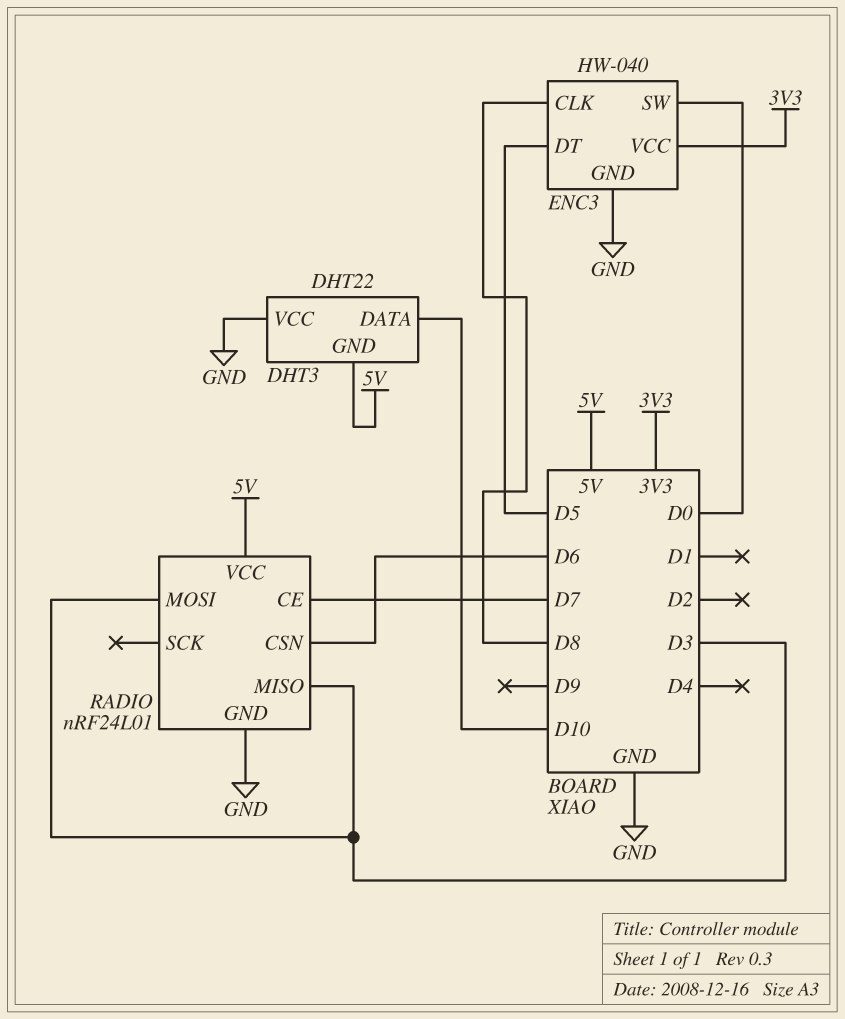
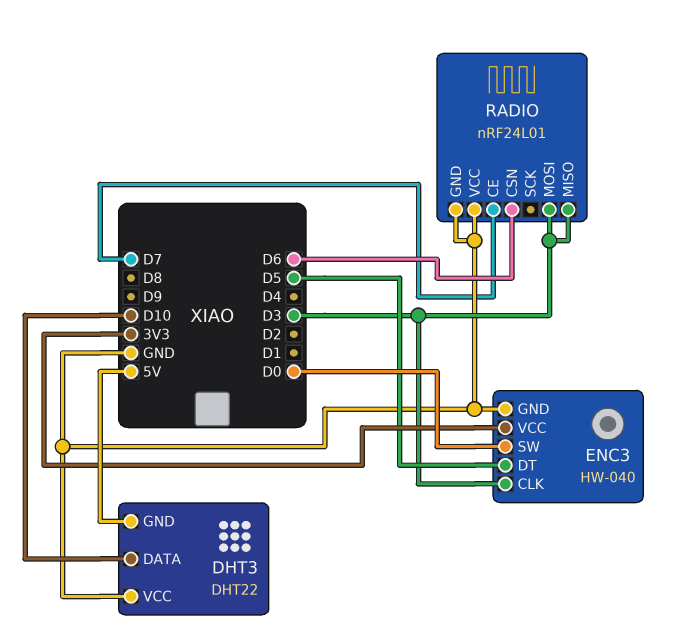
ENC3 pin CLK: D8 -> D3
RADIO pin VCC: 5V -> GND

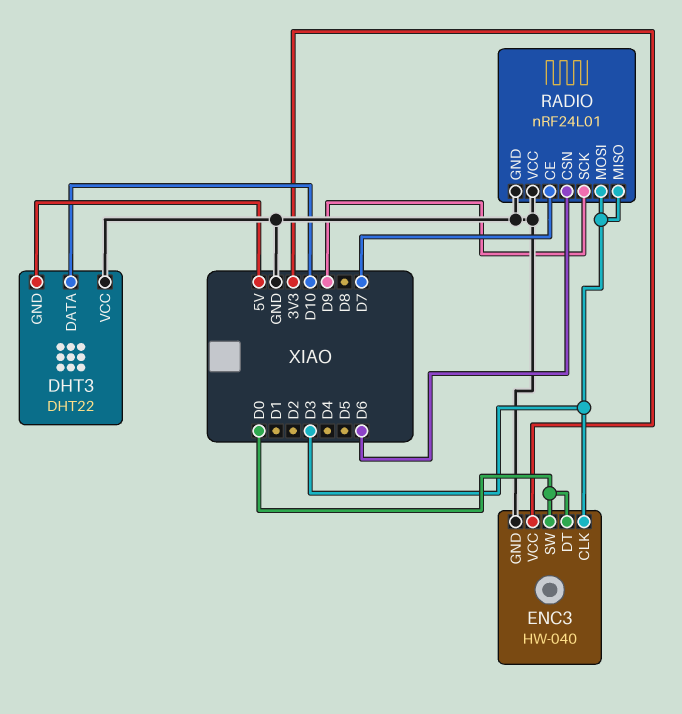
ENC3 pin DT: D5 -> D0
RADIO pin SCK: none -> D9

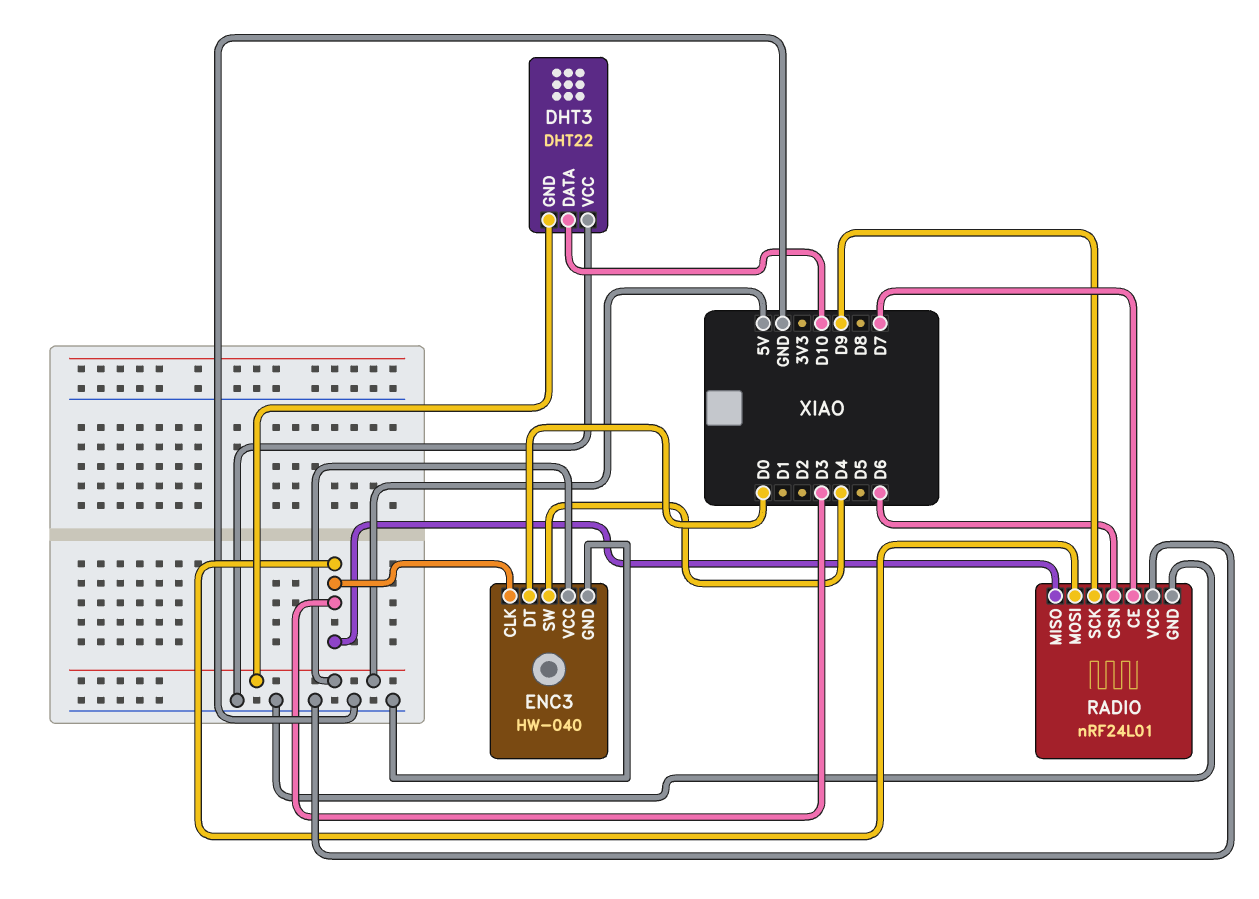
ENC3 pin SW: D0 -> D4
ENC3 pin VCC: 3V3 -> 5V

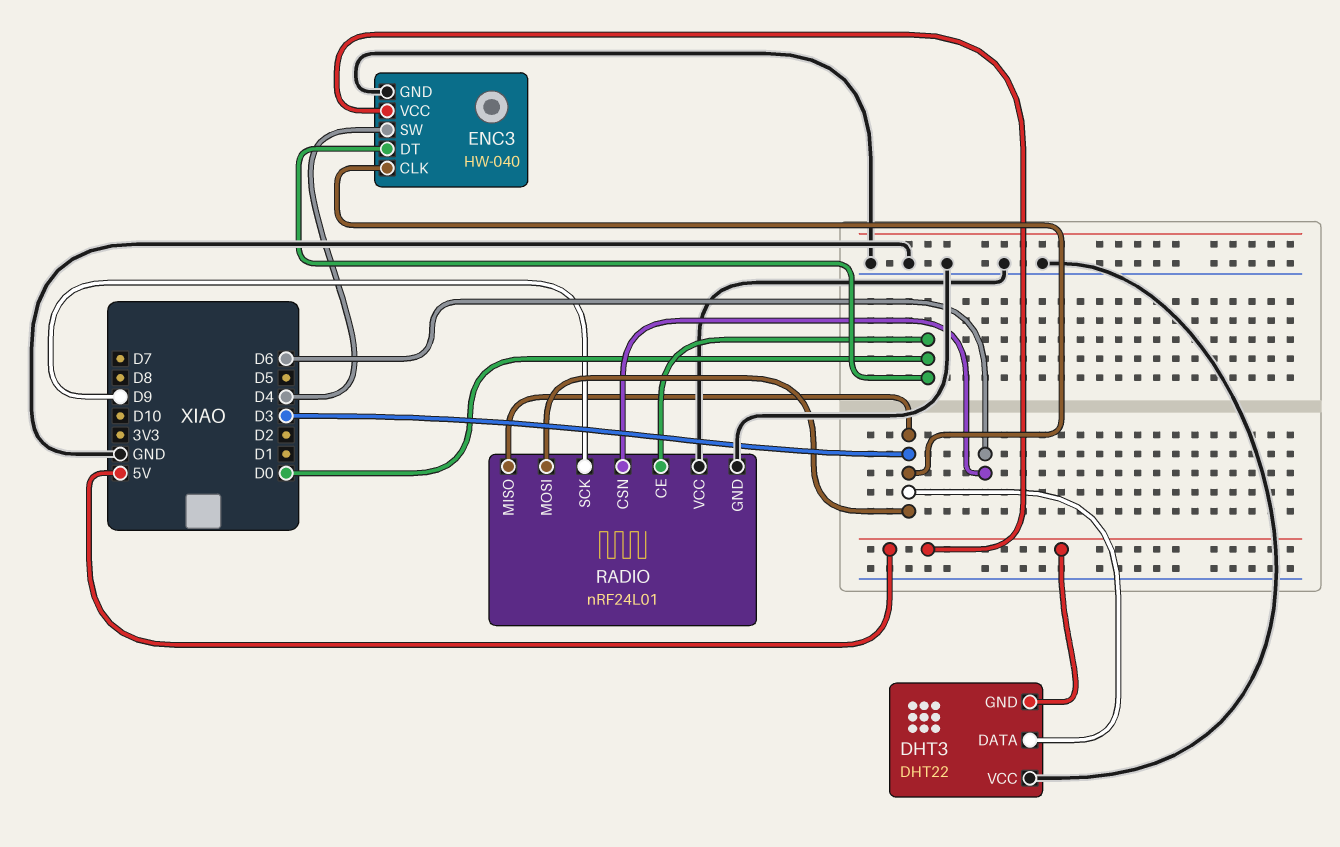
DHT3 pin DATA: D10 -> D3
RADIO pin CE: D7 -> D0

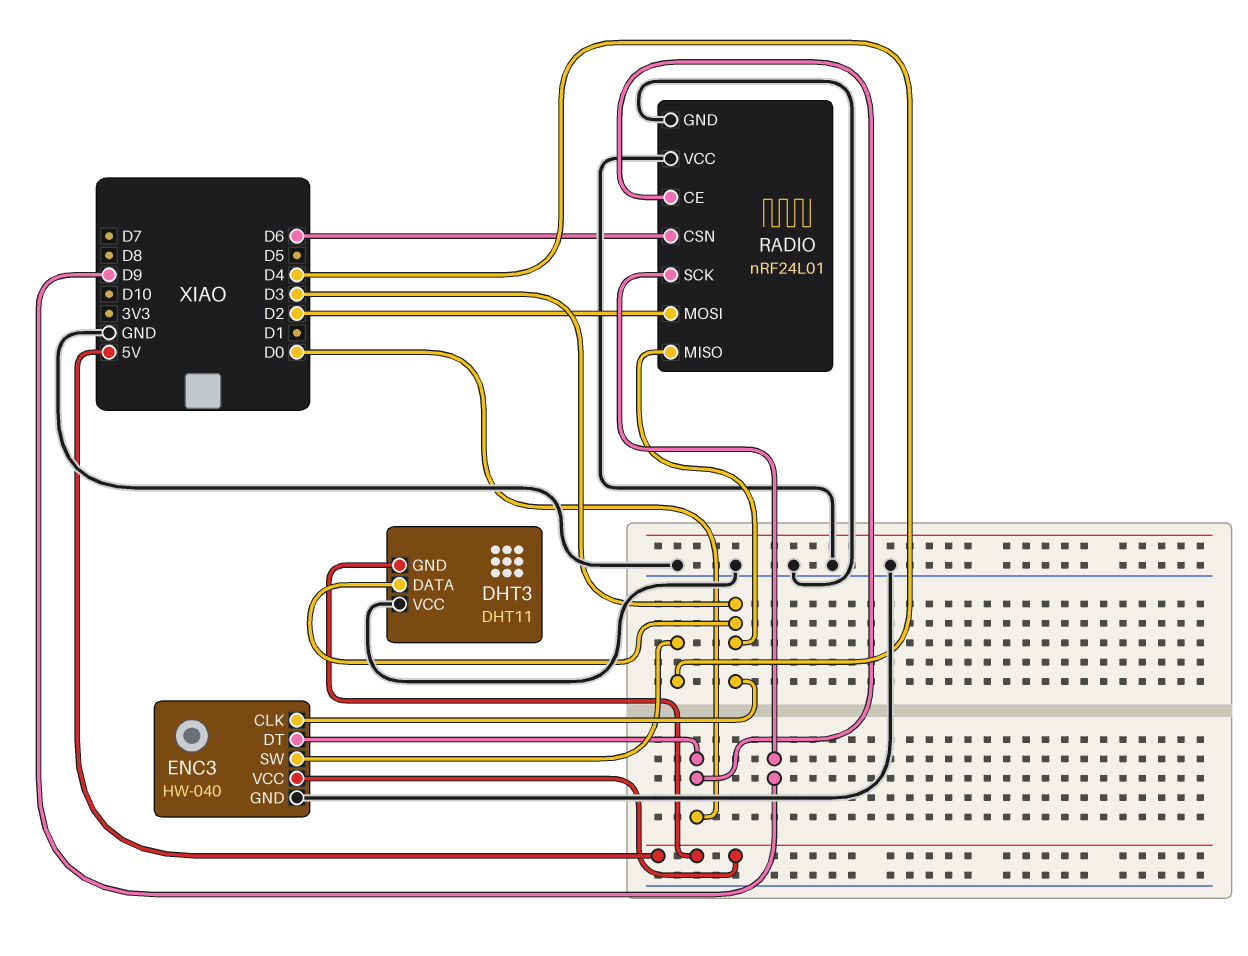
DHT3: DHT22 -> DHT11
RADIO pin MOSI: D3 -> D2

